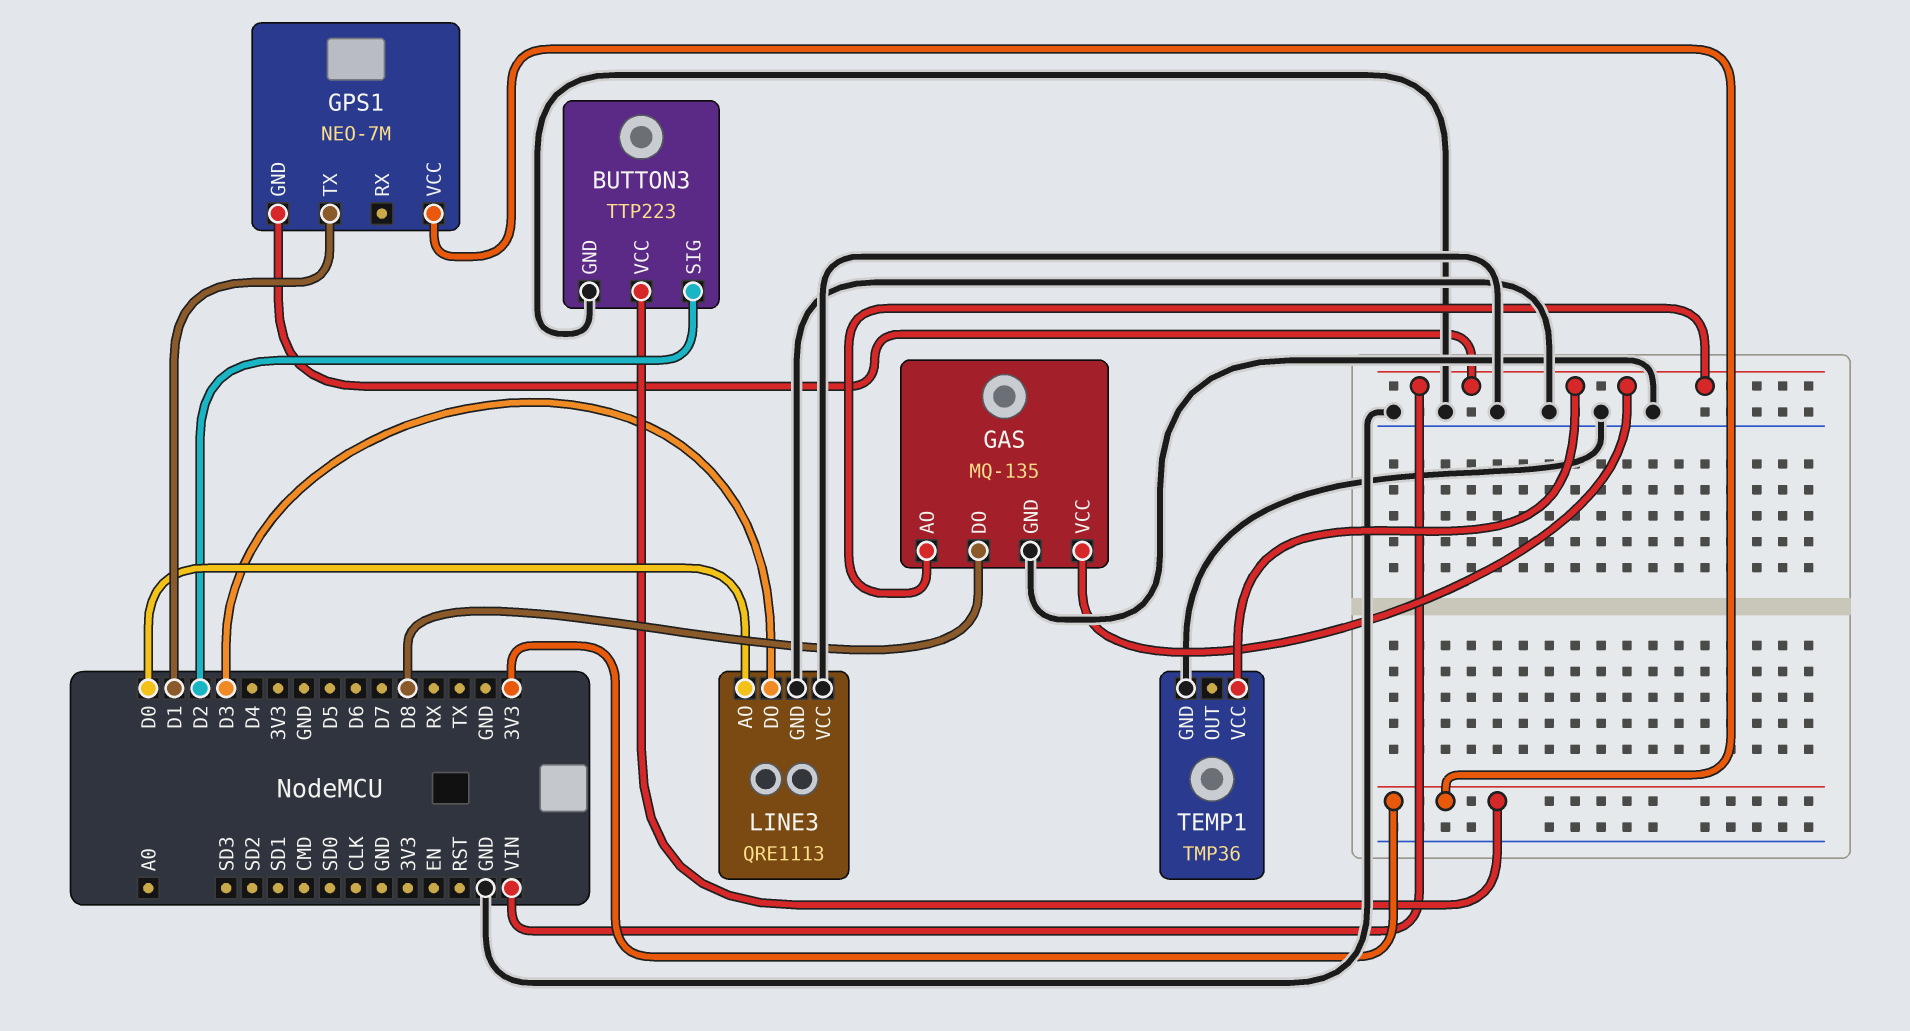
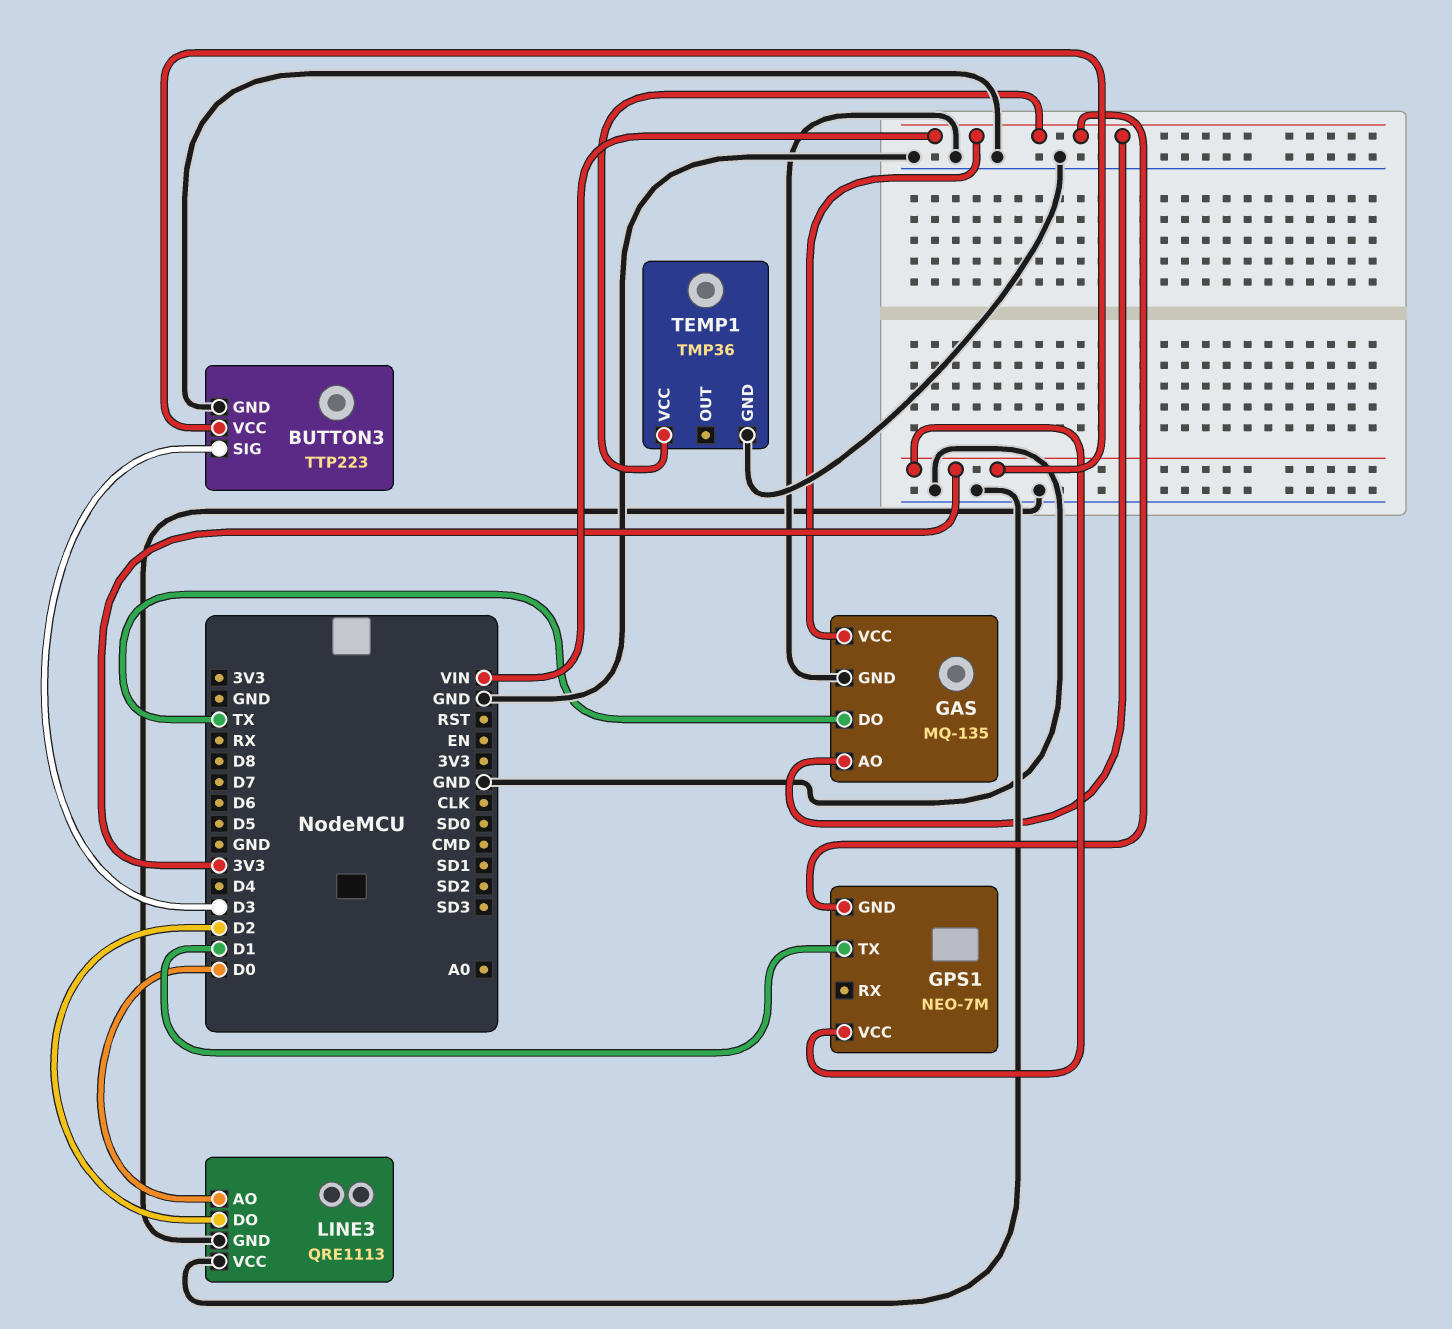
BUTTON3 pin SIG: D2 -> D3
GAS pin DO: D8 -> TX
LINE3 pin DO: D3 -> D2

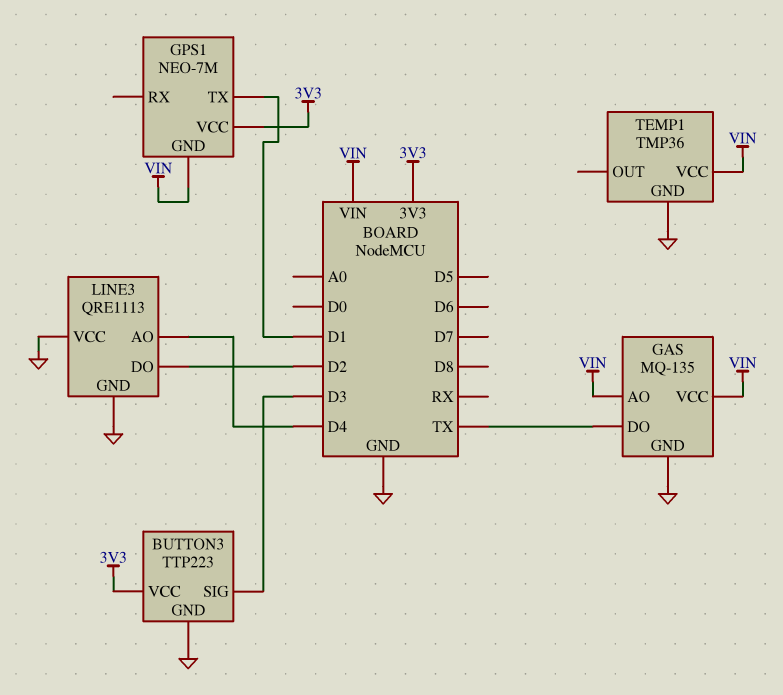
LINE3 pin AO: D0 -> D4

